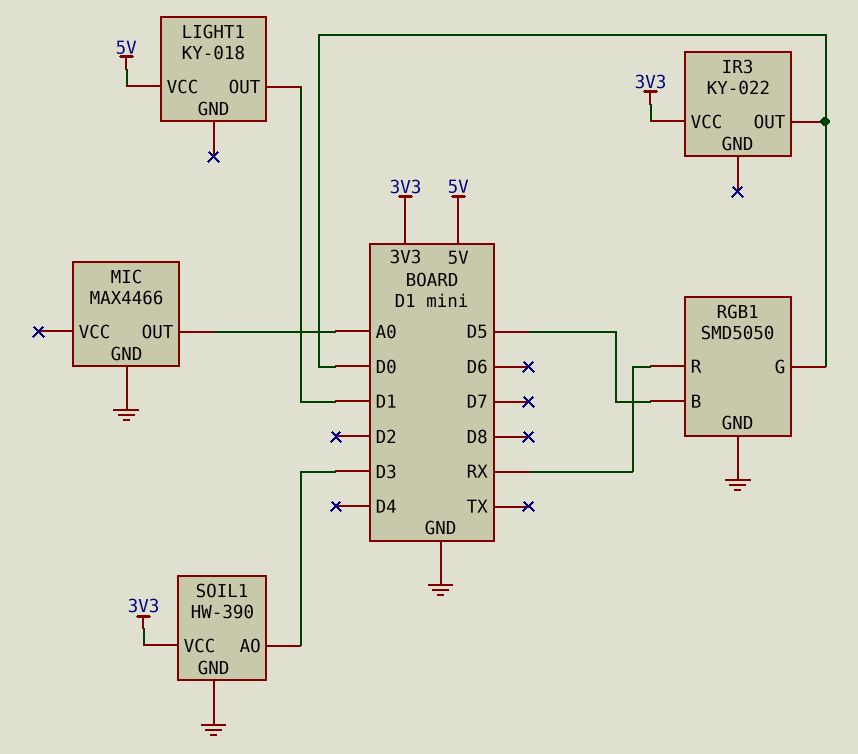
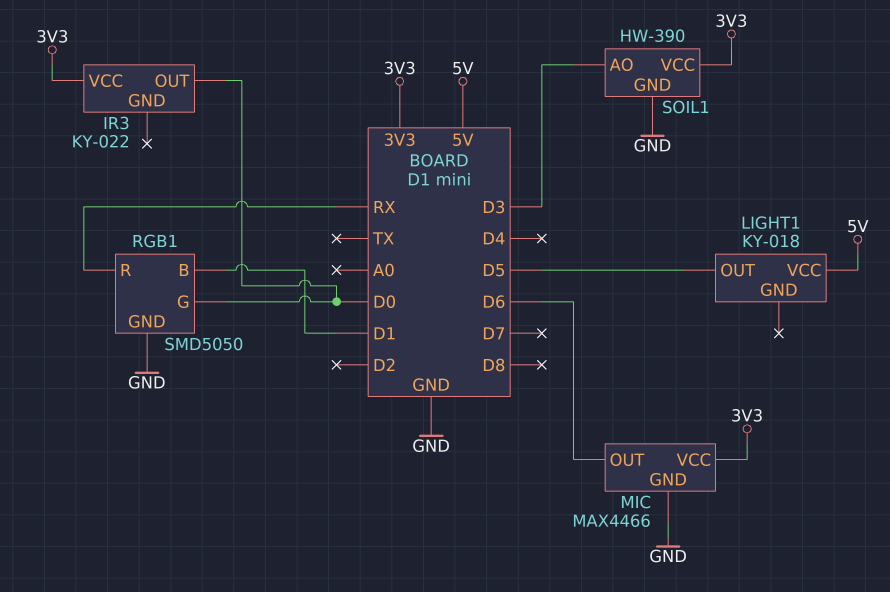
LIGHT1 pin OUT: D1 -> D5
MIC pin OUT: A0 -> D6
MIC pin VCC: none -> 3V3
RGB1 pin B: D5 -> D1

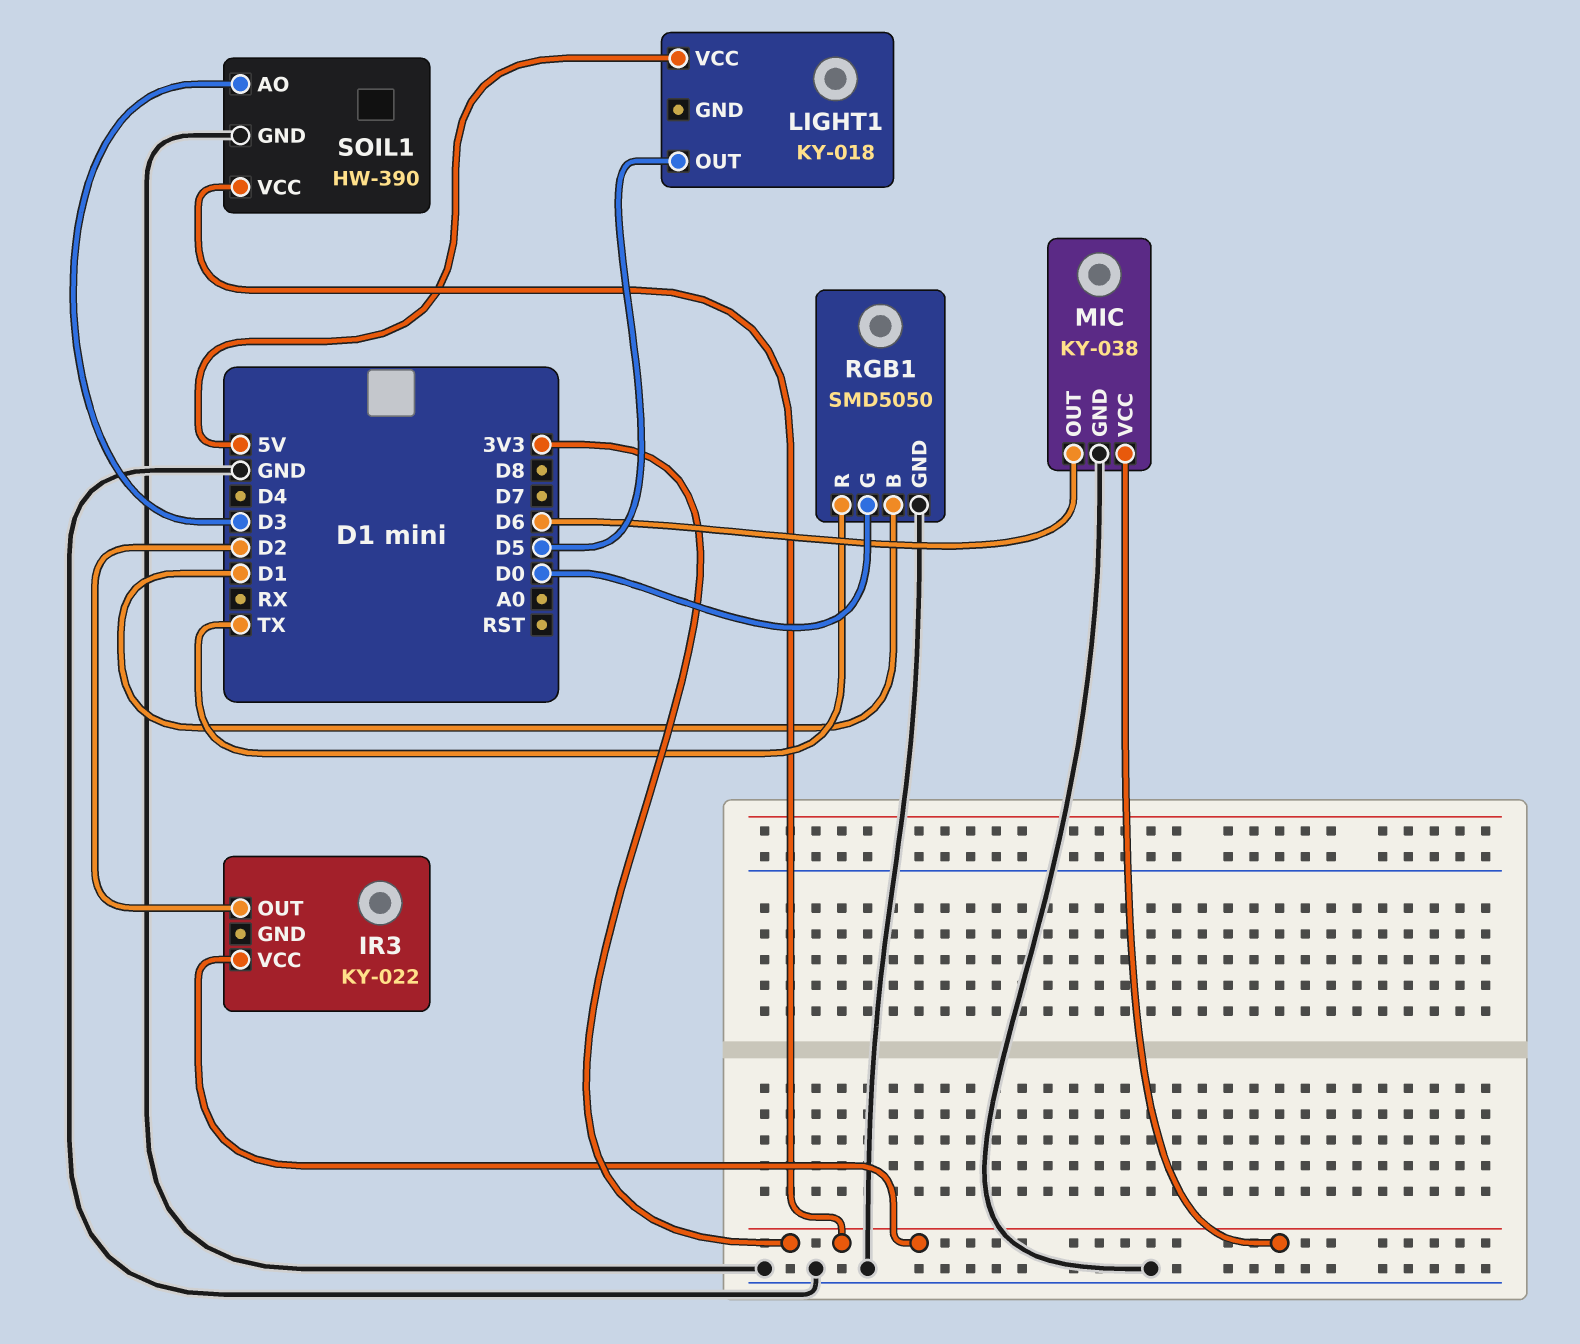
IR3 pin OUT: D0 -> D2
MIC: MAX4466 -> KY-038
RGB1 pin R: RX -> TX

